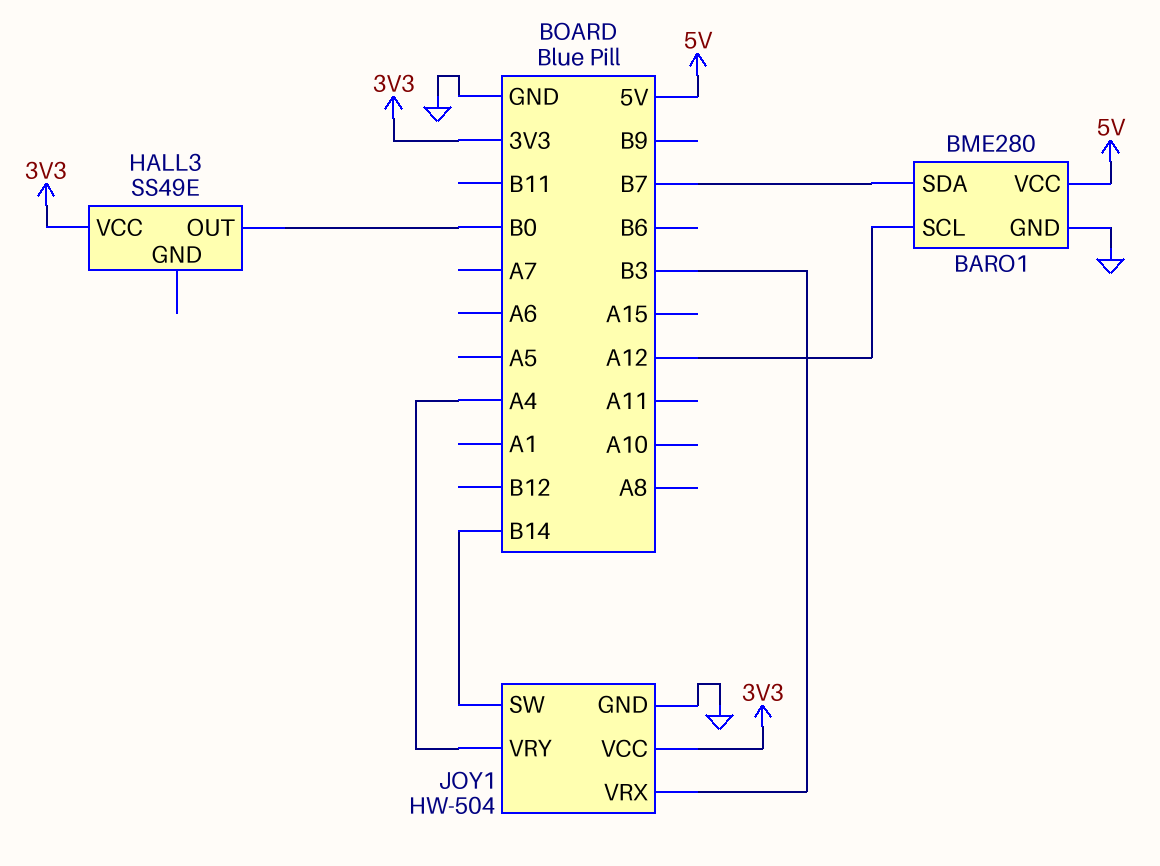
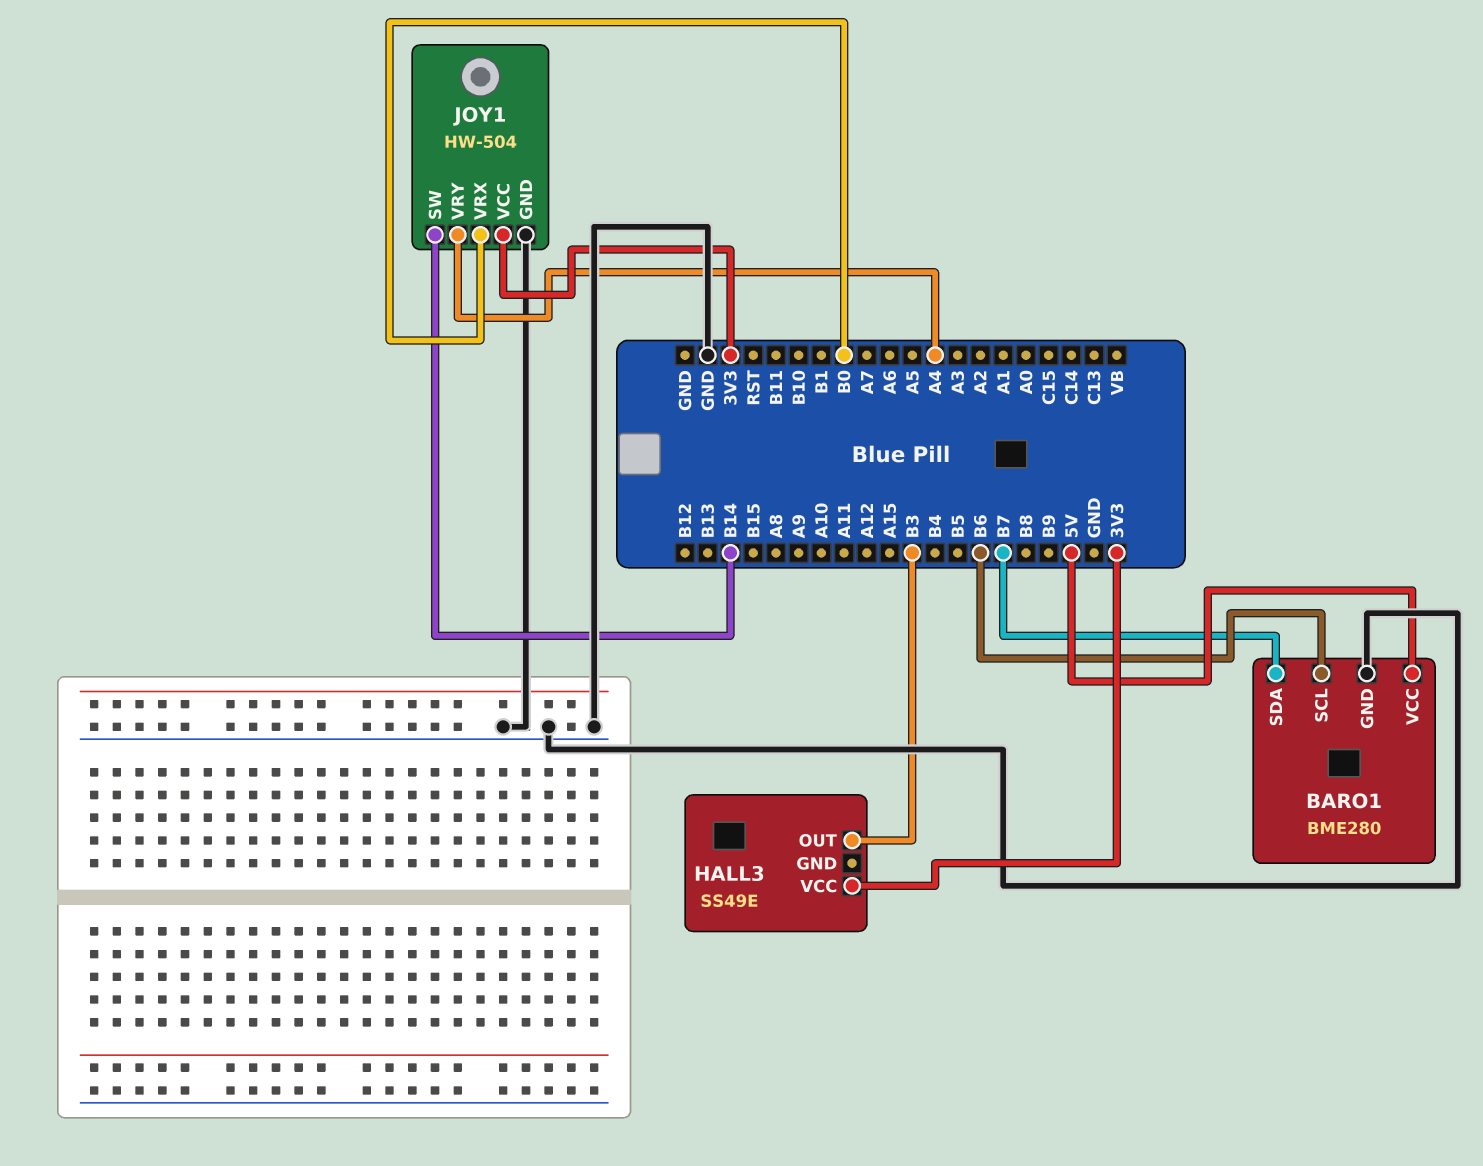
BARO1 pin SCL: A12 -> B6
HALL3 pin OUT: B0 -> B3
JOY1 pin VRX: B3 -> B0

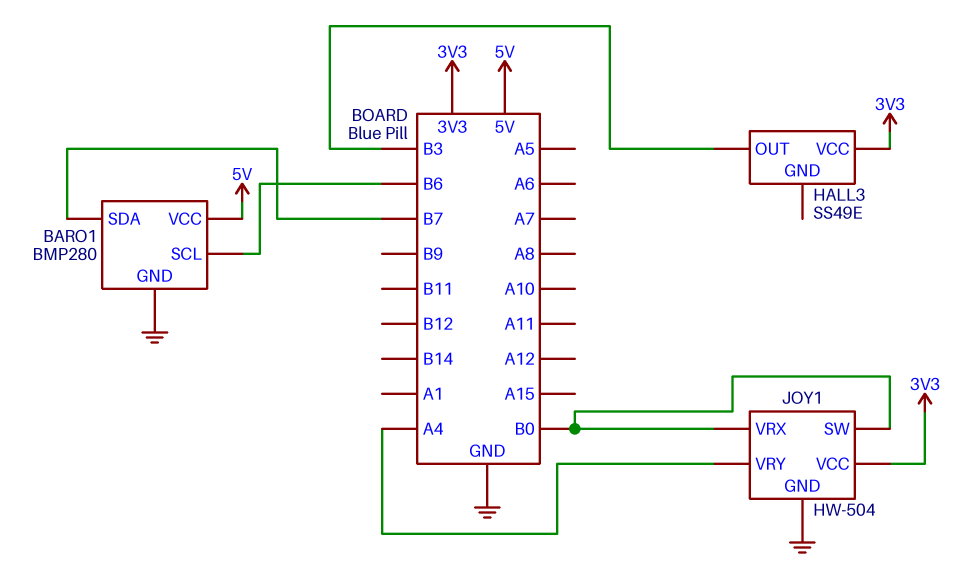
BARO1: BME280 -> BMP280
JOY1 pin SW: B14 -> B0

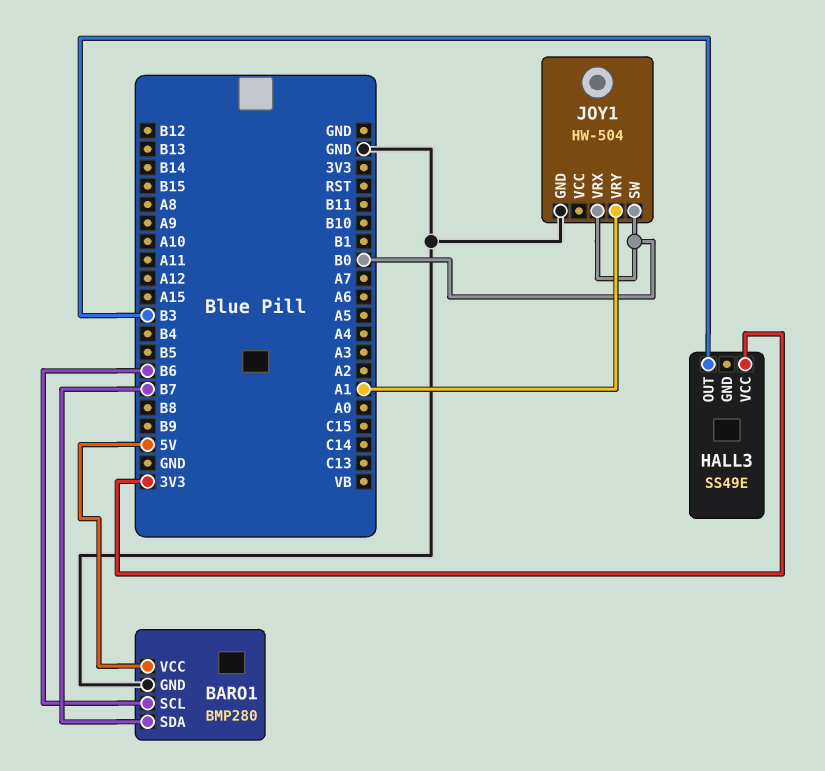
JOY1 pin VCC: 3V3 -> none
JOY1 pin VRY: A4 -> A1

